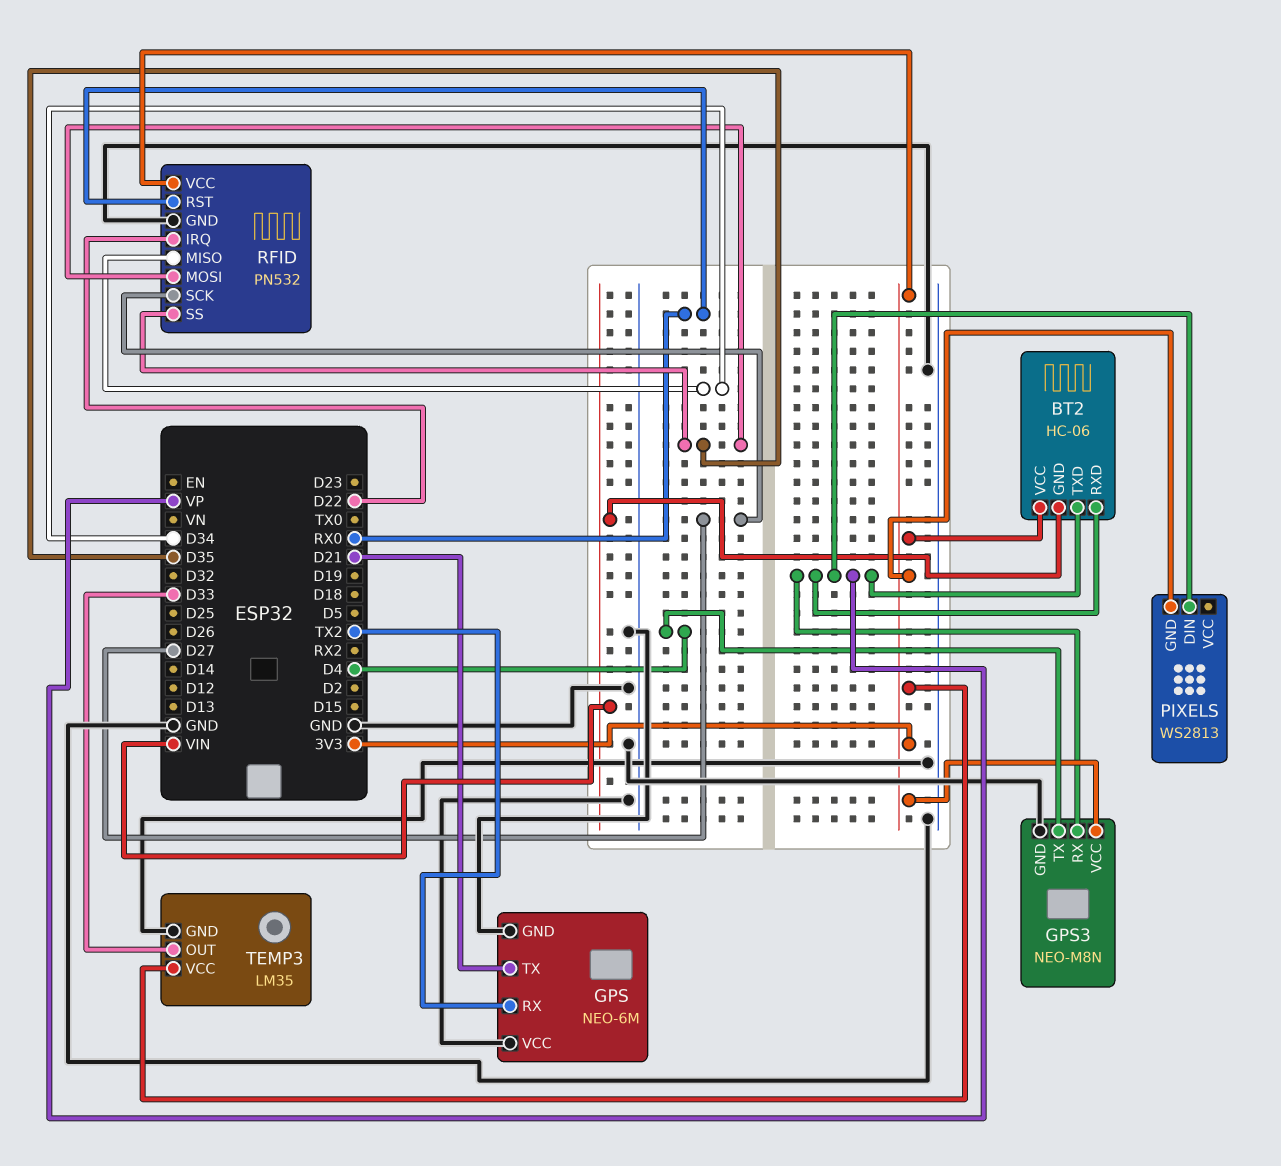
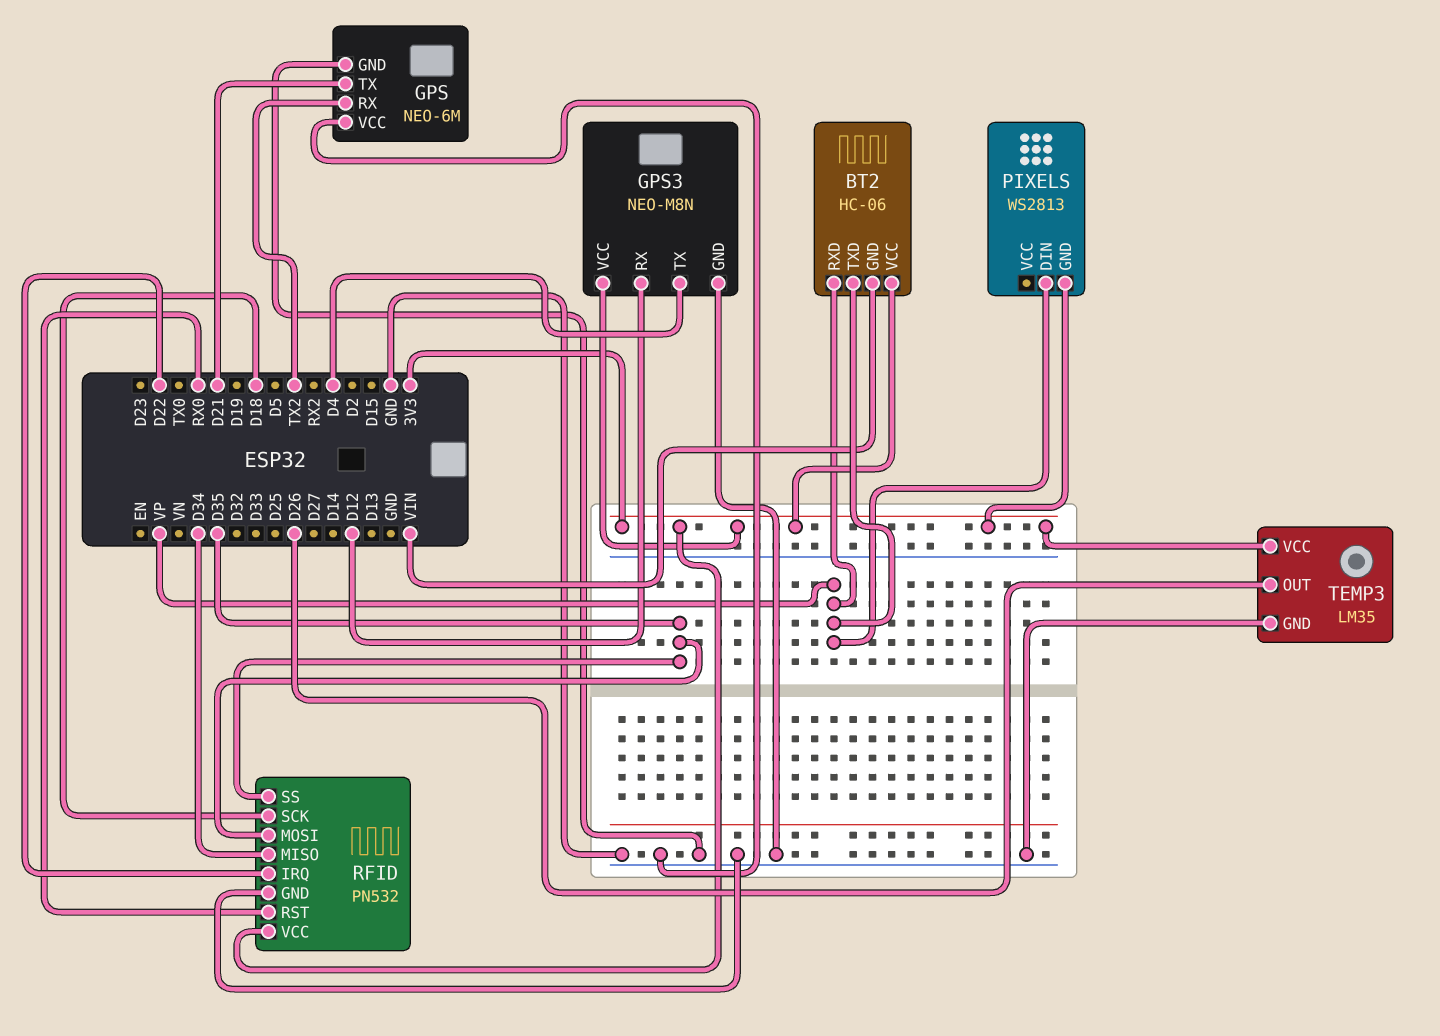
GPS3 pin RX: VP -> D12
RFID pin SCK: D27 -> D18
TEMP3 pin OUT: D33 -> D26

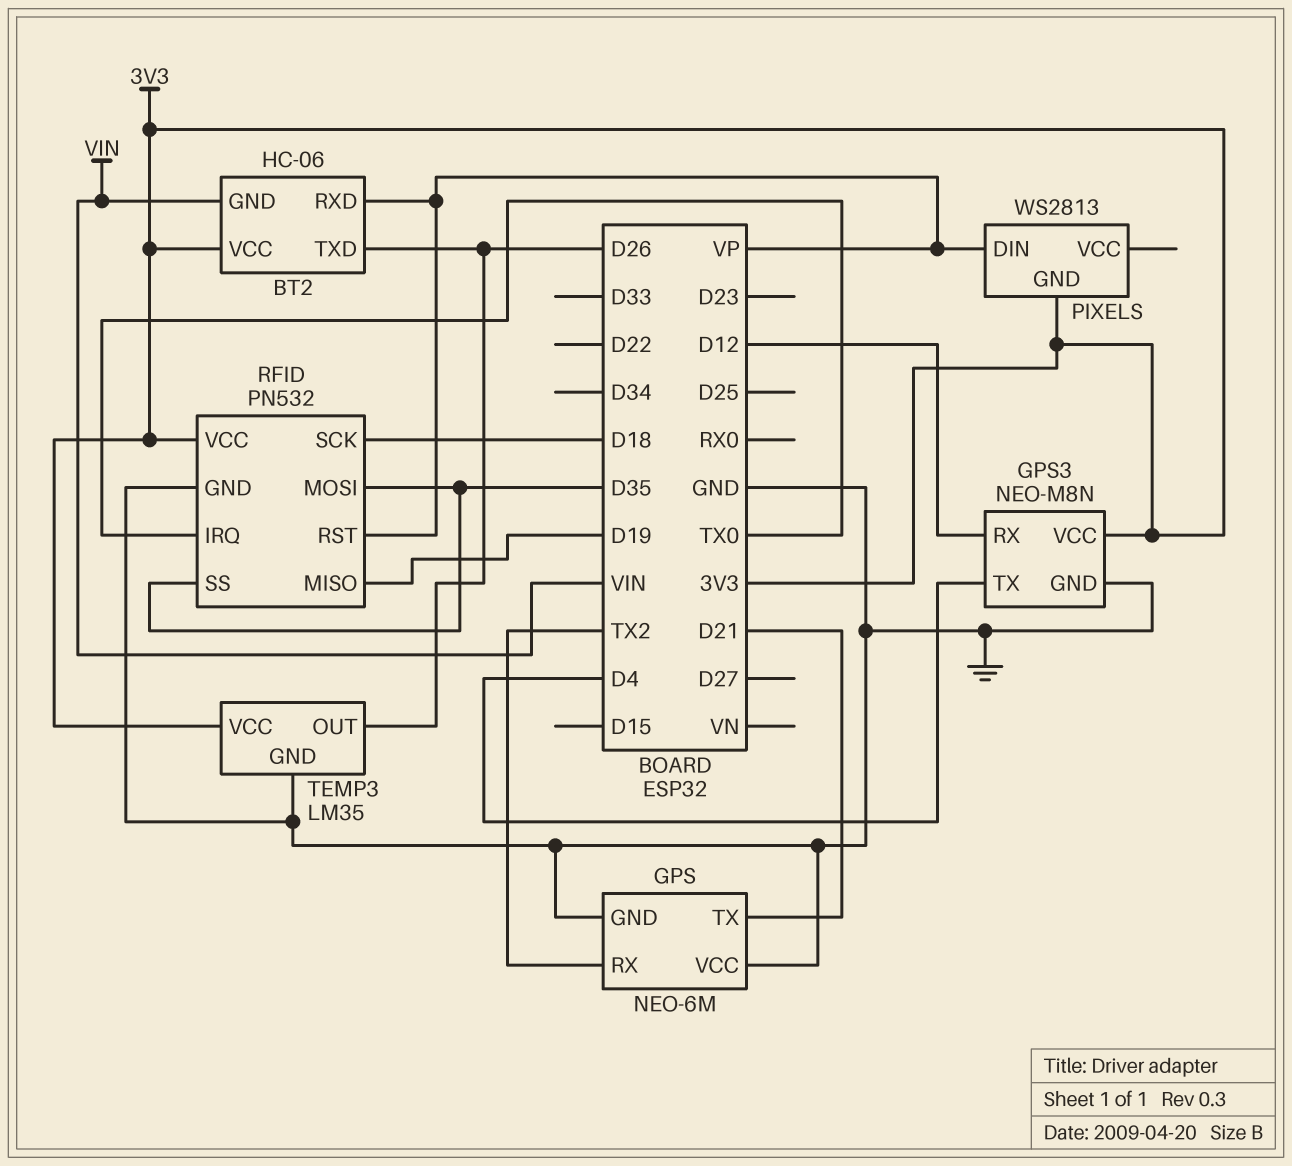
BT2 pin TXD: VP -> D26
RFID pin IRQ: D22 -> TX0
RFID pin MISO: D34 -> D19
RFID pin RST: RX0 -> VP

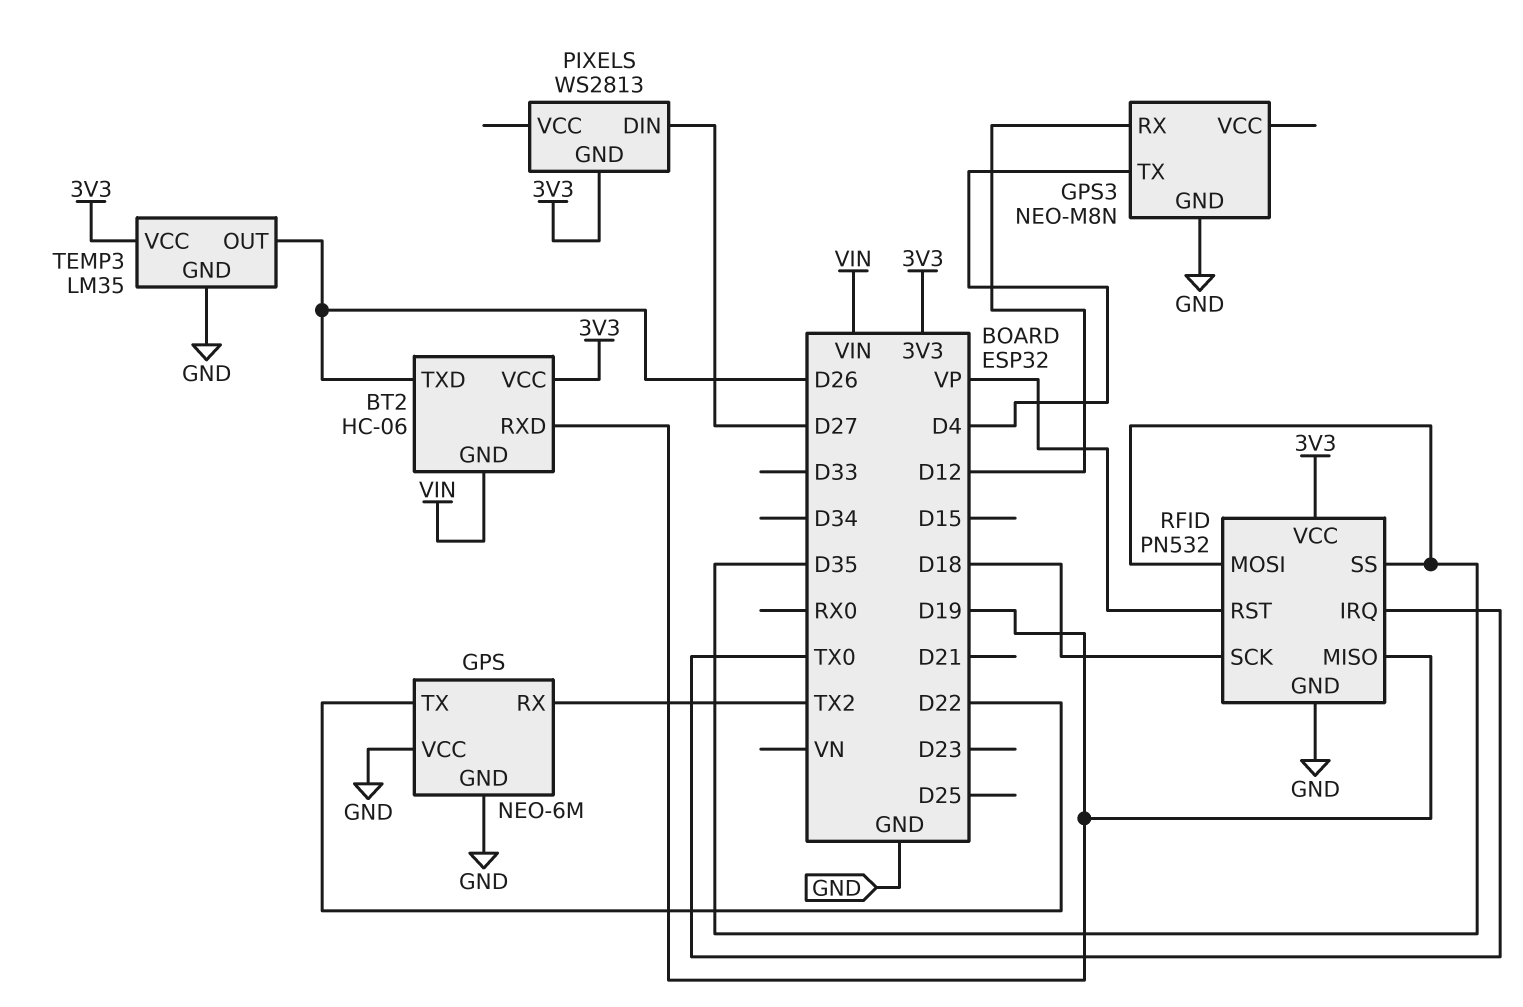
BT2 pin RXD: VP -> D19
GPS pin TX: D21 -> D22
GPS3 pin VCC: 3V3 -> none
PIXELS pin DIN: VP -> D27

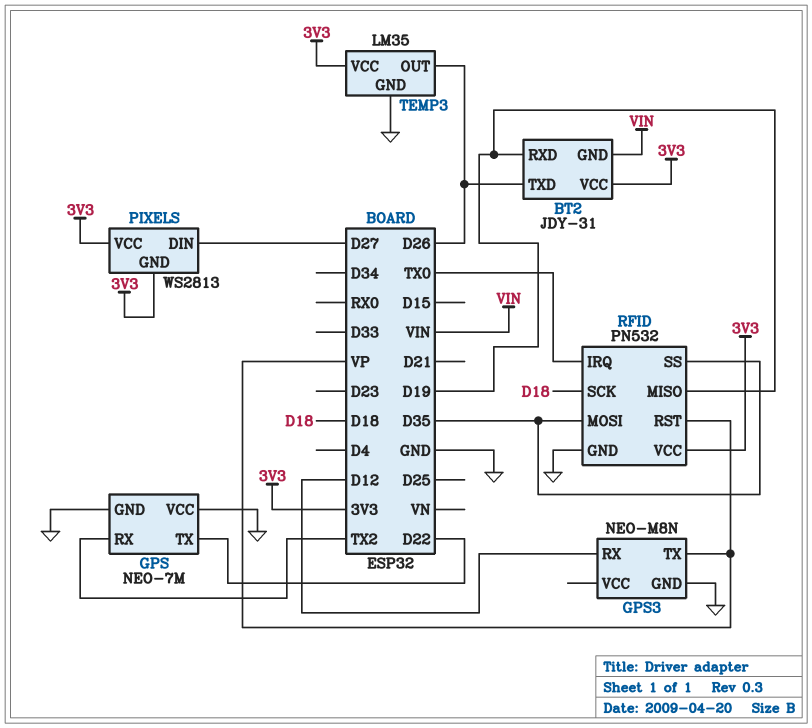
BT2: HC-06 -> JDY-31
GPS: NEO-6M -> NEO-7M
GPS3 pin TX: D4 -> VP
PIXELS pin VCC: none -> 3V3

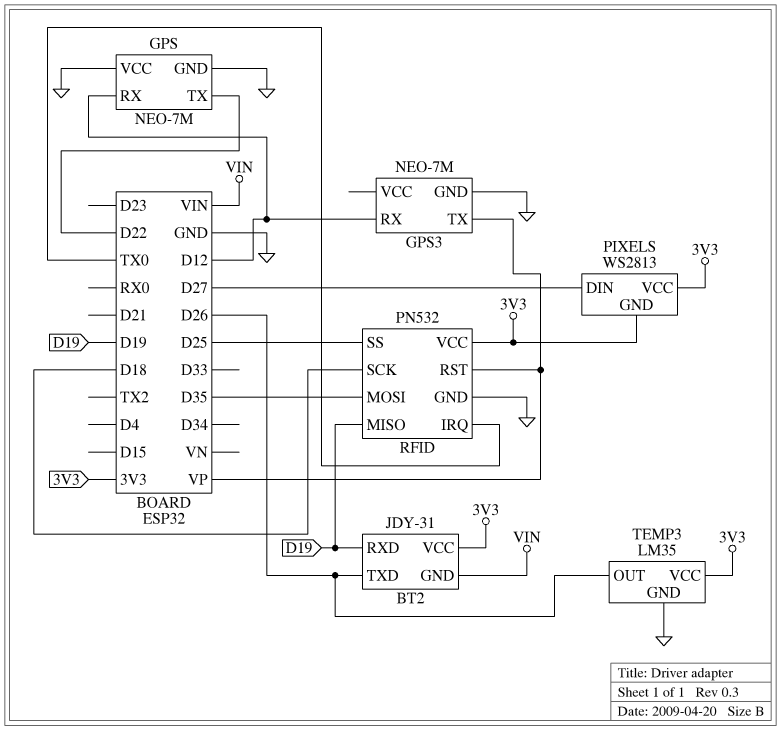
GPS pin RX: TX2 -> D12
GPS3: NEO-M8N -> NEO-7M
RFID pin SS: D35 -> D25

